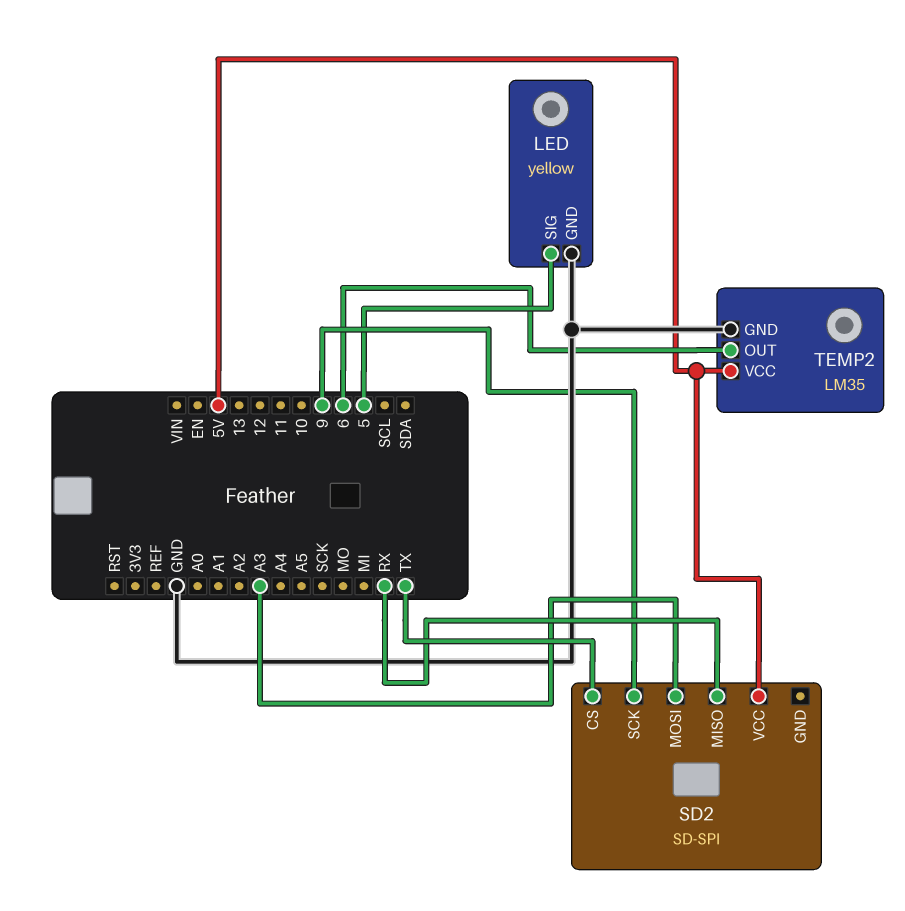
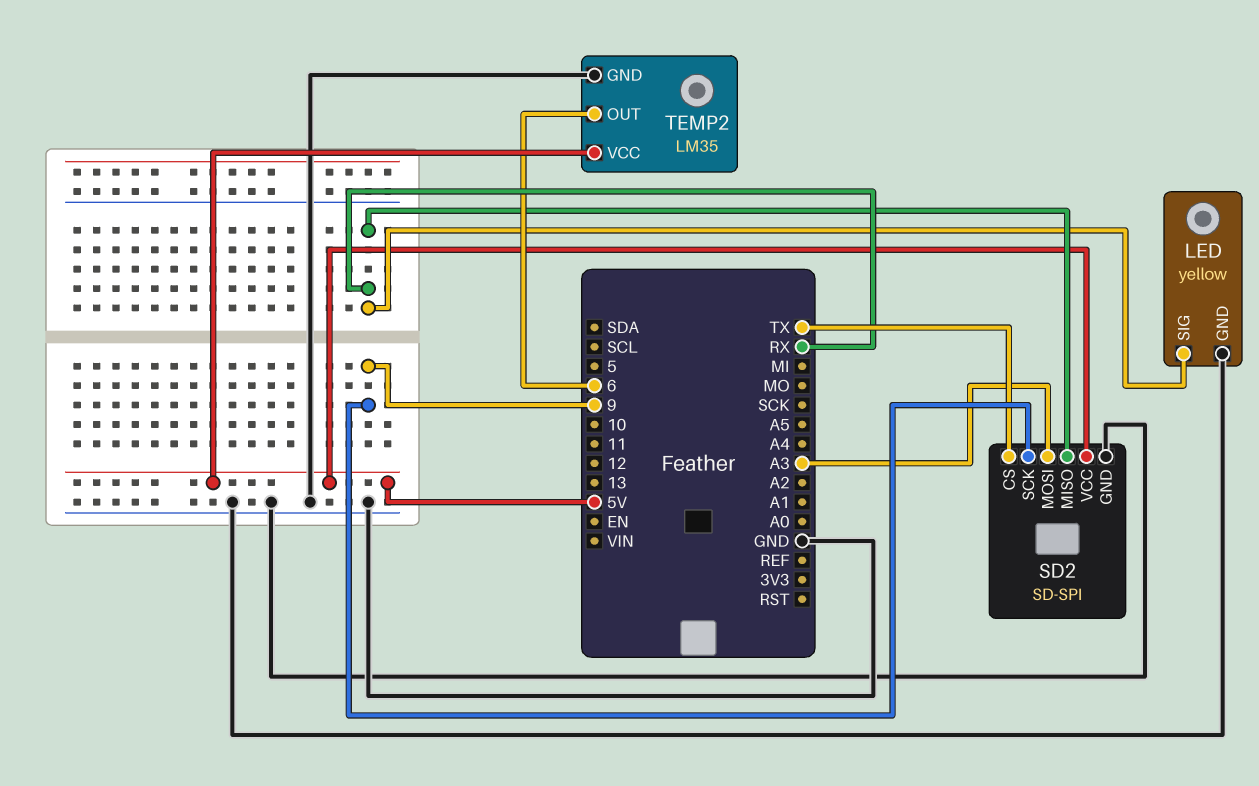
LED pin SIG: 5 -> RX
SD2 pin GND: none -> GND

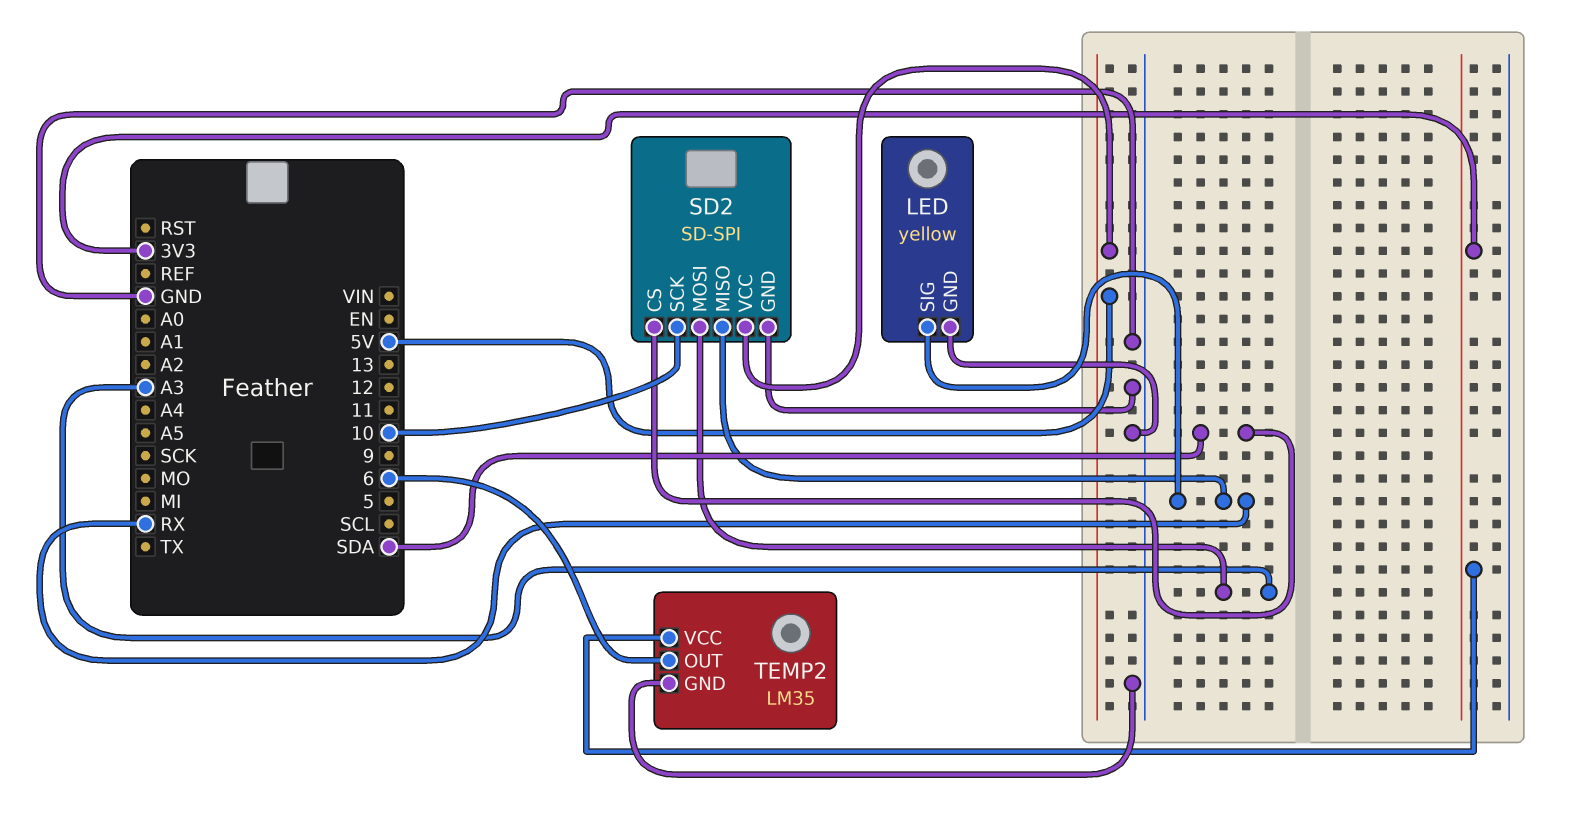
SD2 pin CS: TX -> SDA
SD2 pin SCK: 9 -> 10
TEMP2 pin VCC: 5V -> 3V3

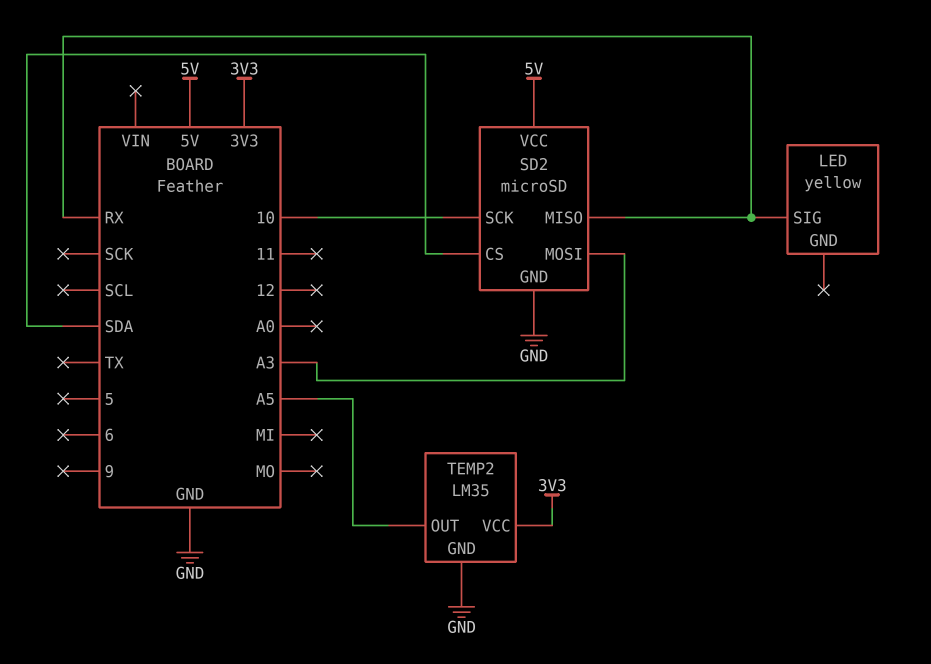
LED pin GND: GND -> none
SD2: SD-SPI -> microSD
TEMP2 pin OUT: 6 -> A5

